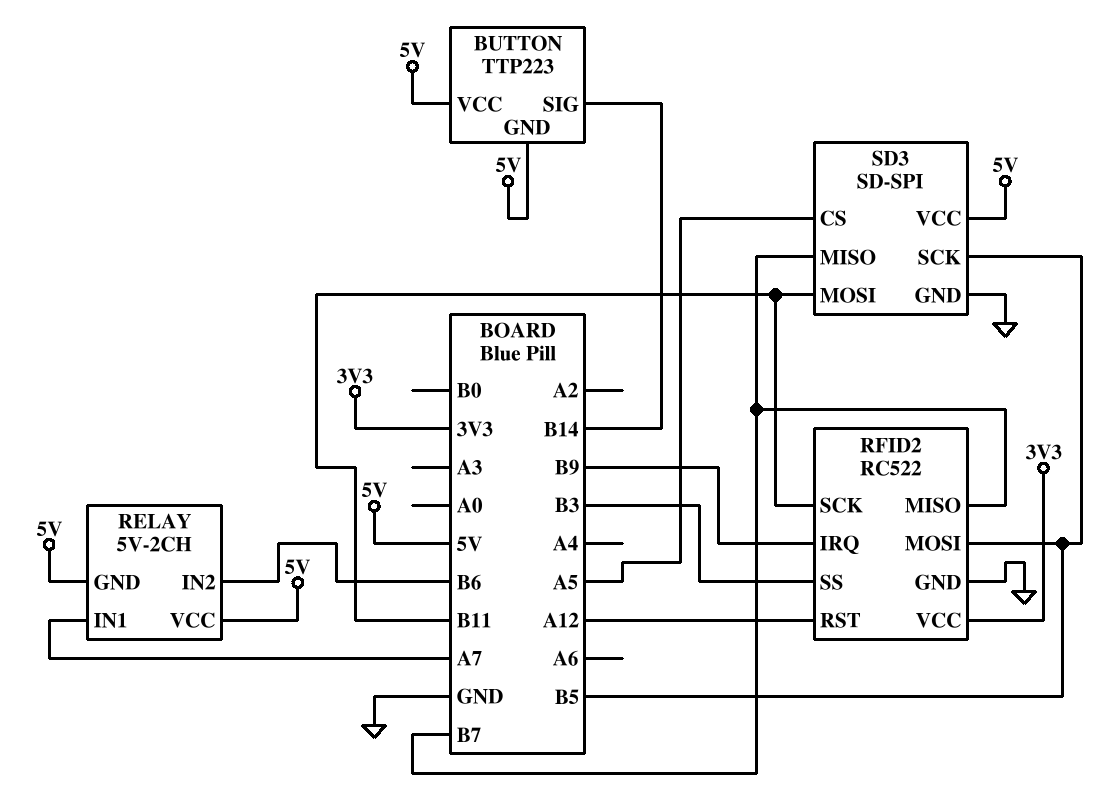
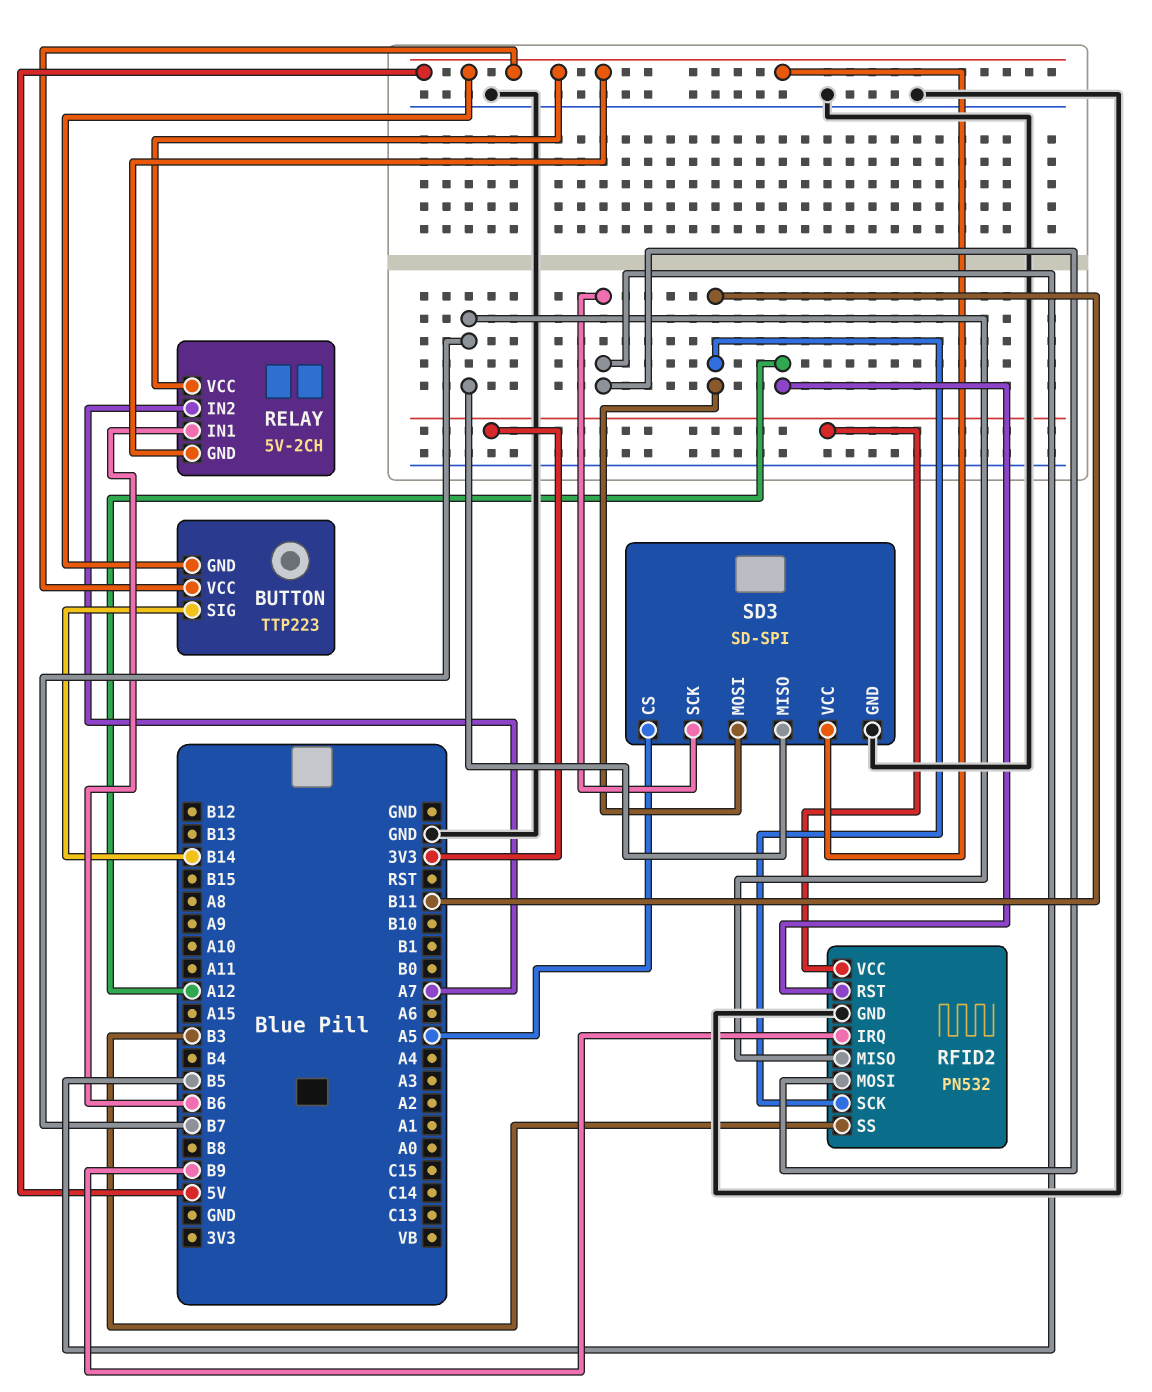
RELAY pin IN1: A7 -> B6
RELAY pin IN2: B6 -> A7
RFID2: RC522 -> PN532

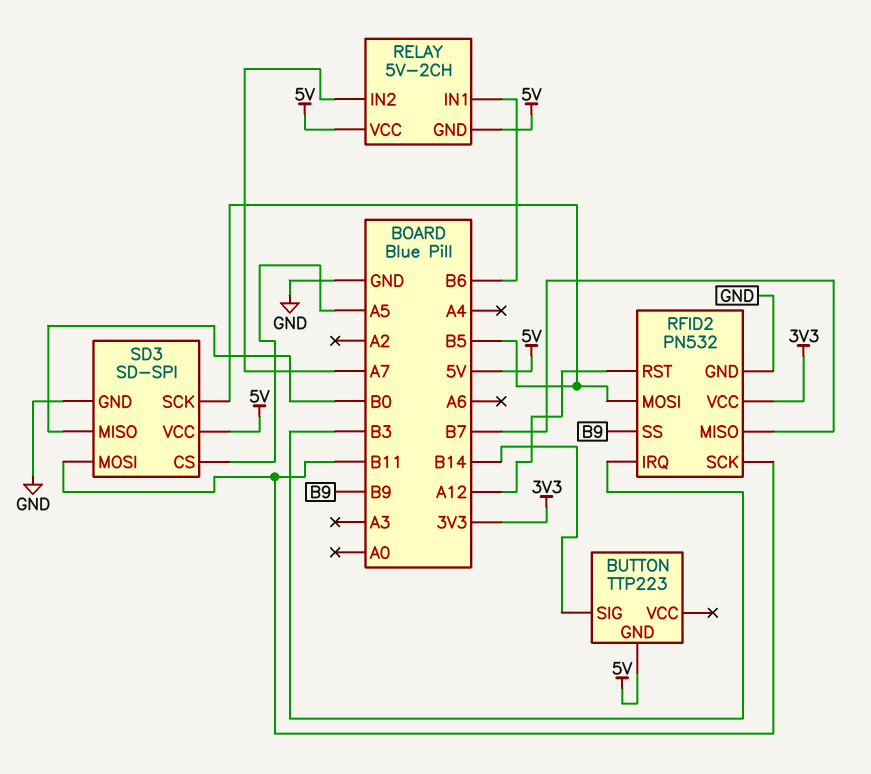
BUTTON pin VCC: 5V -> none
RFID2 pin IRQ: B9 -> B3
RFID2 pin SS: B3 -> B9
SD3 pin MISO: B7 -> B0

